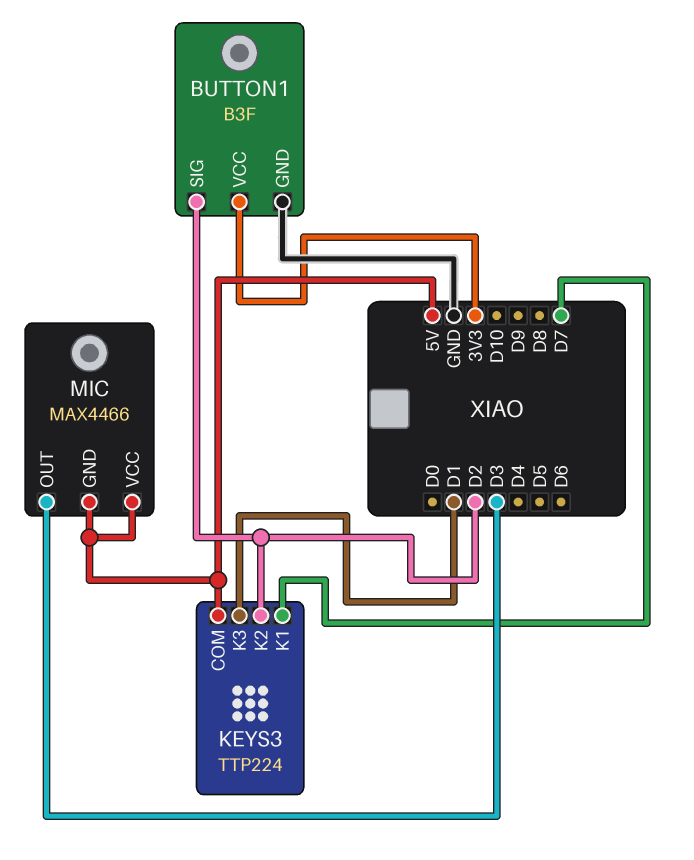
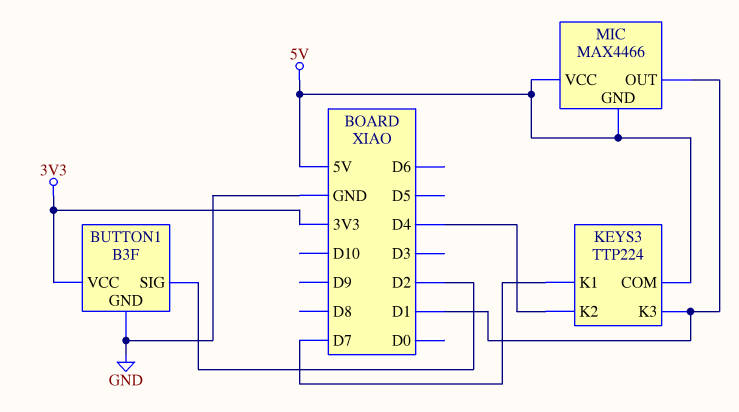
KEYS3 pin K2: D2 -> D4
MIC pin OUT: D3 -> D1

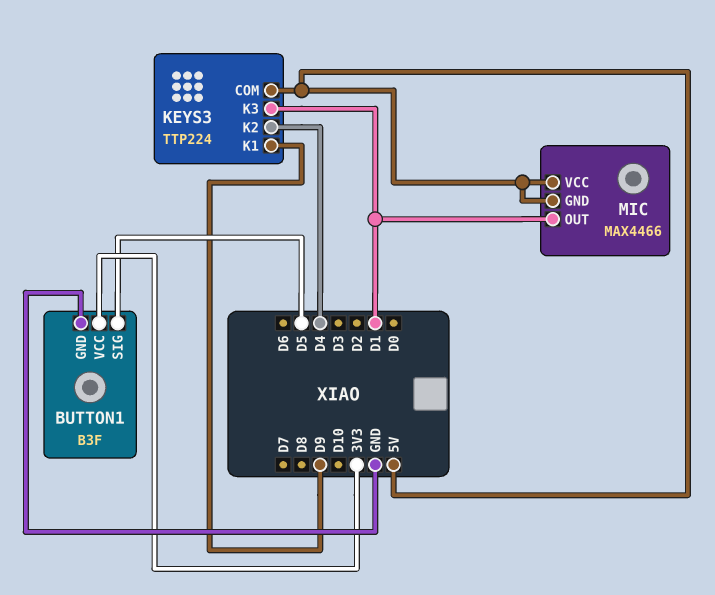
BUTTON1 pin SIG: D2 -> D5
KEYS3 pin K1: D7 -> D9

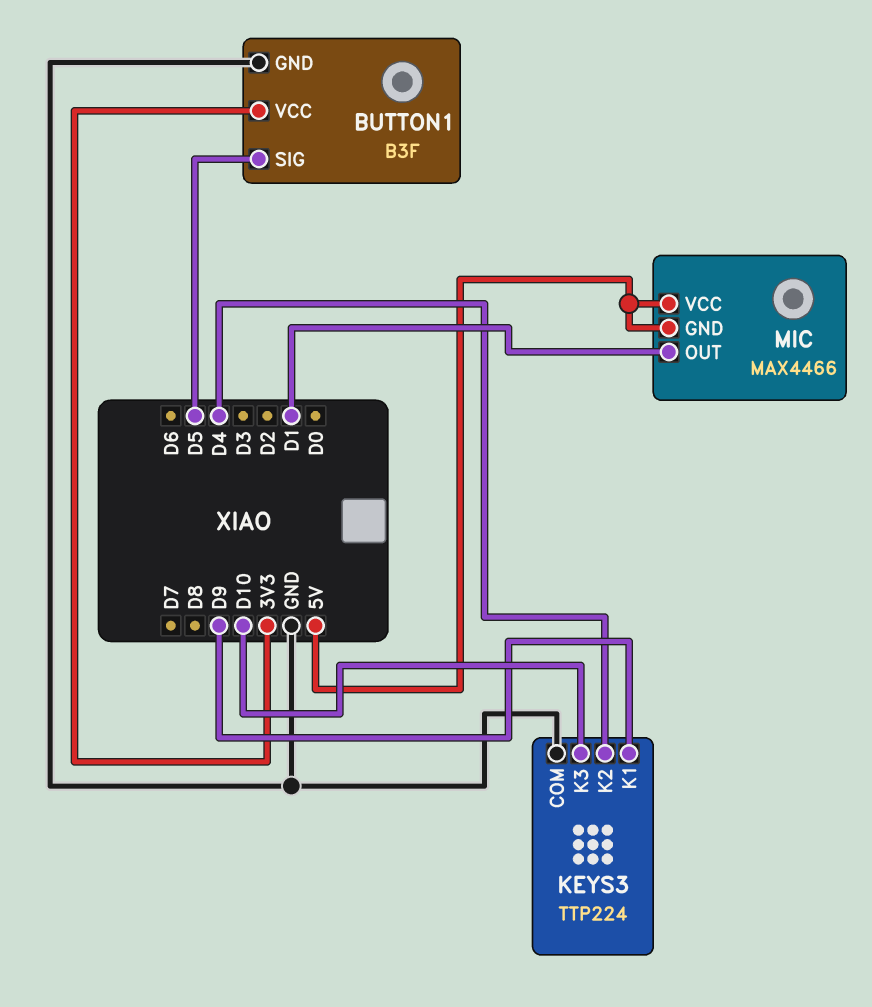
KEYS3 pin COM: 5V -> GND
KEYS3 pin K3: D1 -> D10

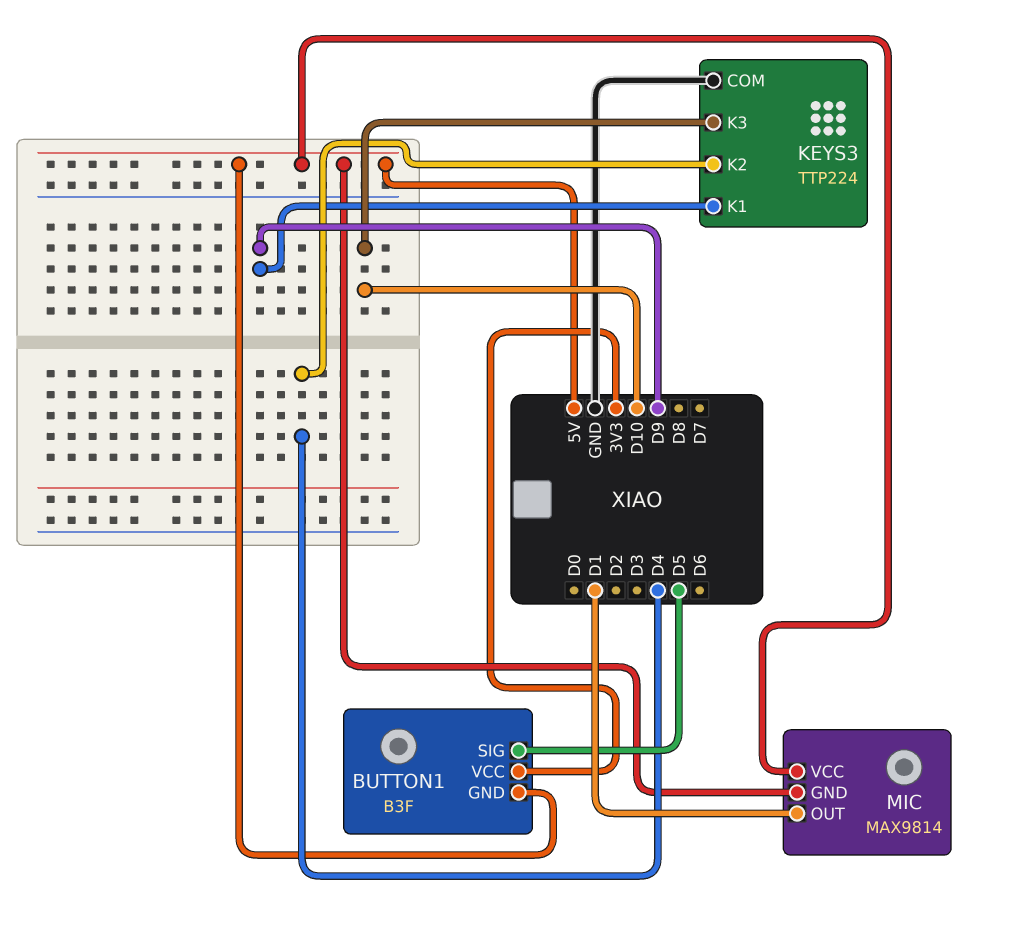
BUTTON1 pin GND: GND -> 5V
MIC: MAX4466 -> MAX9814

